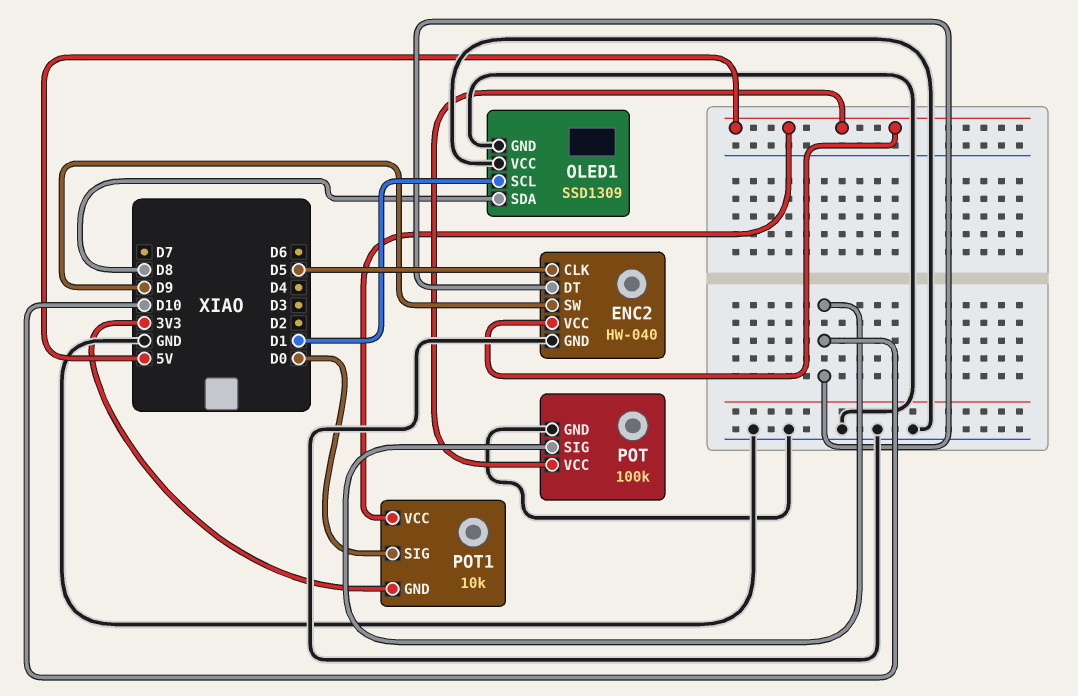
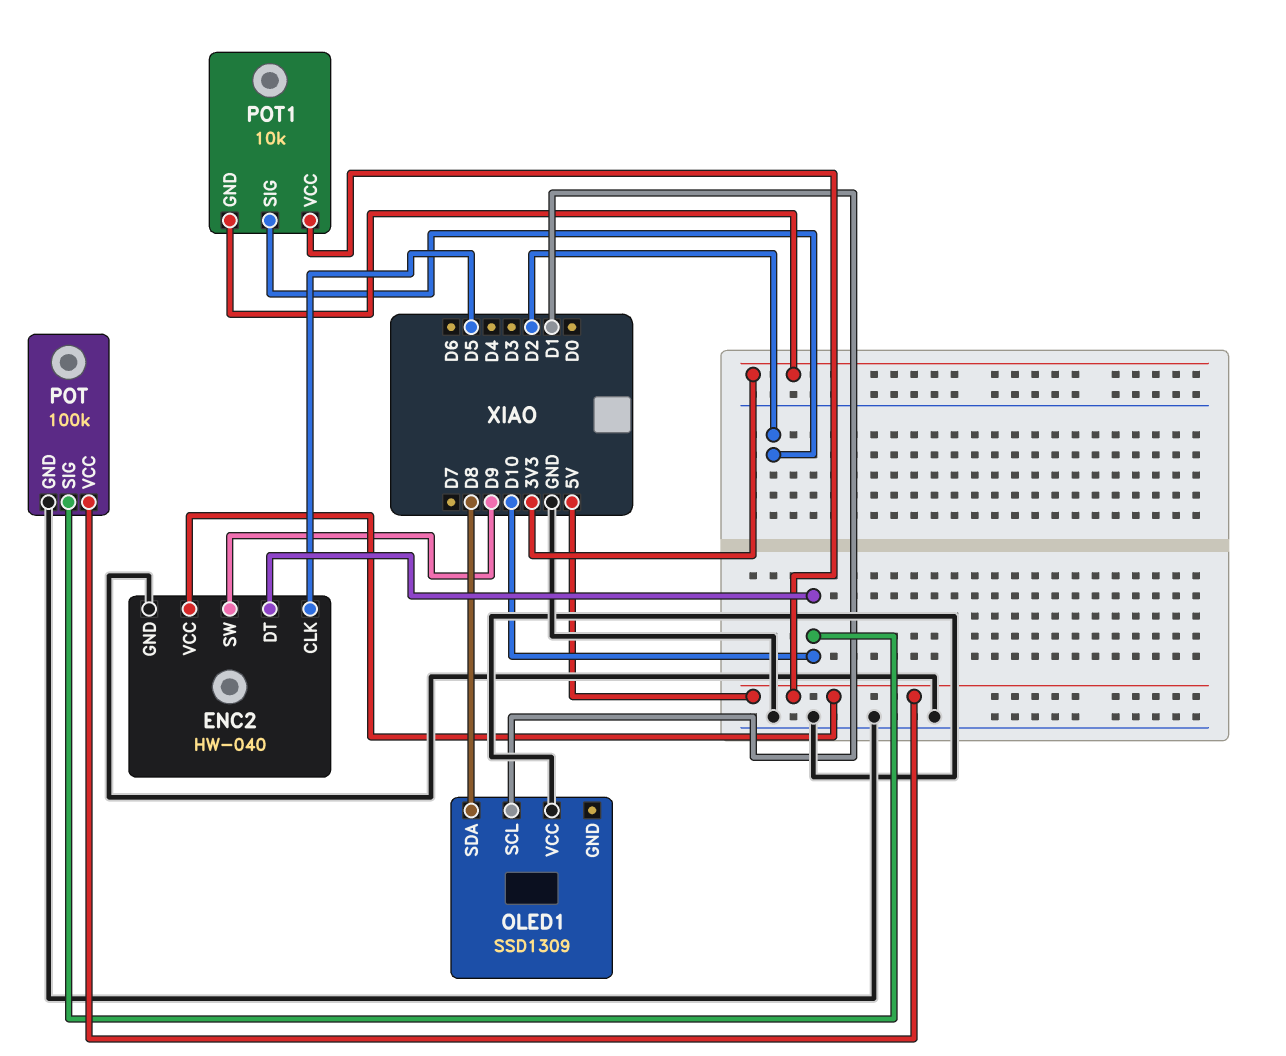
OLED1 pin GND: GND -> none
POT1 pin SIG: D0 -> D2

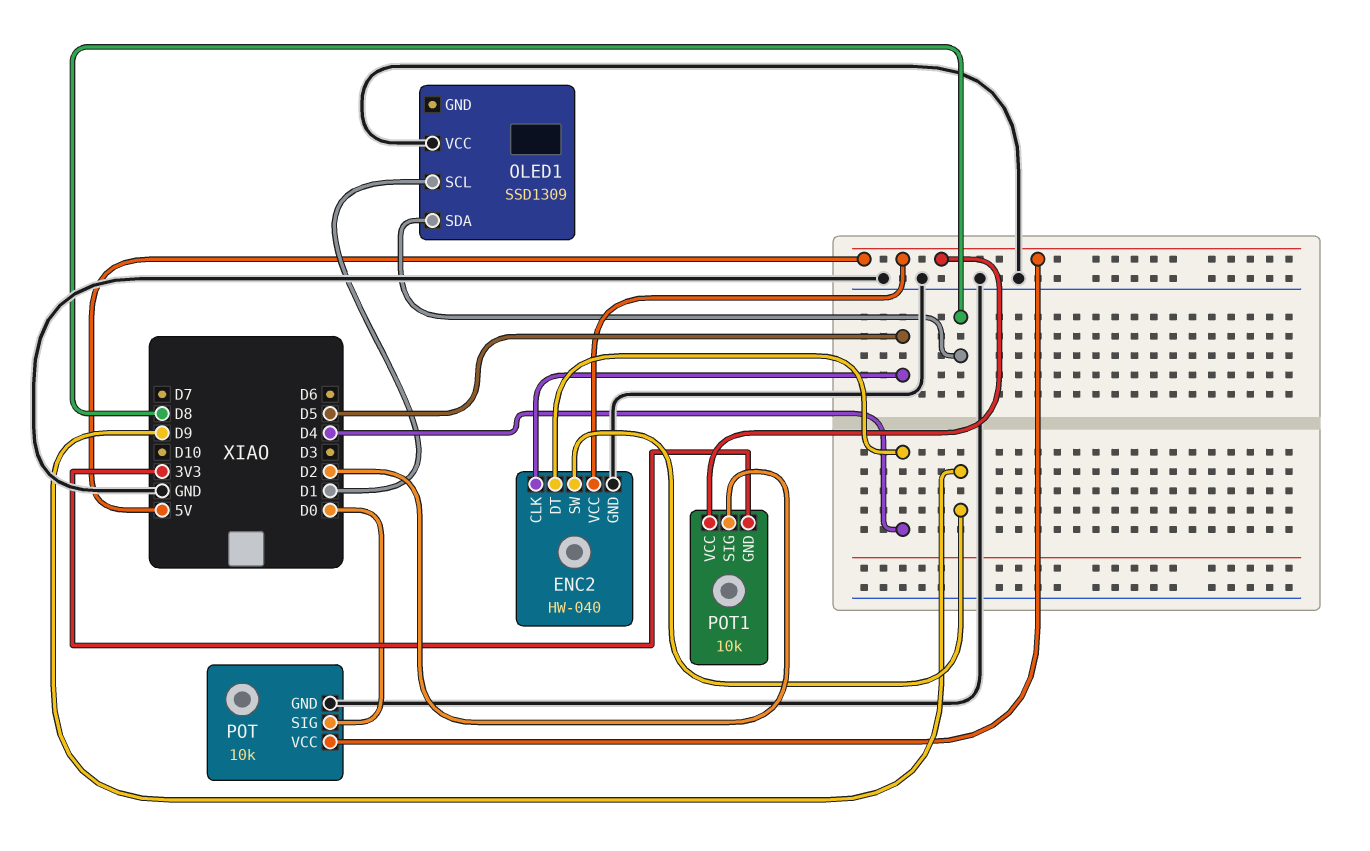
ENC2 pin DT: D10 -> D4
POT: 100k -> 10k
POT pin SIG: D10 -> D0

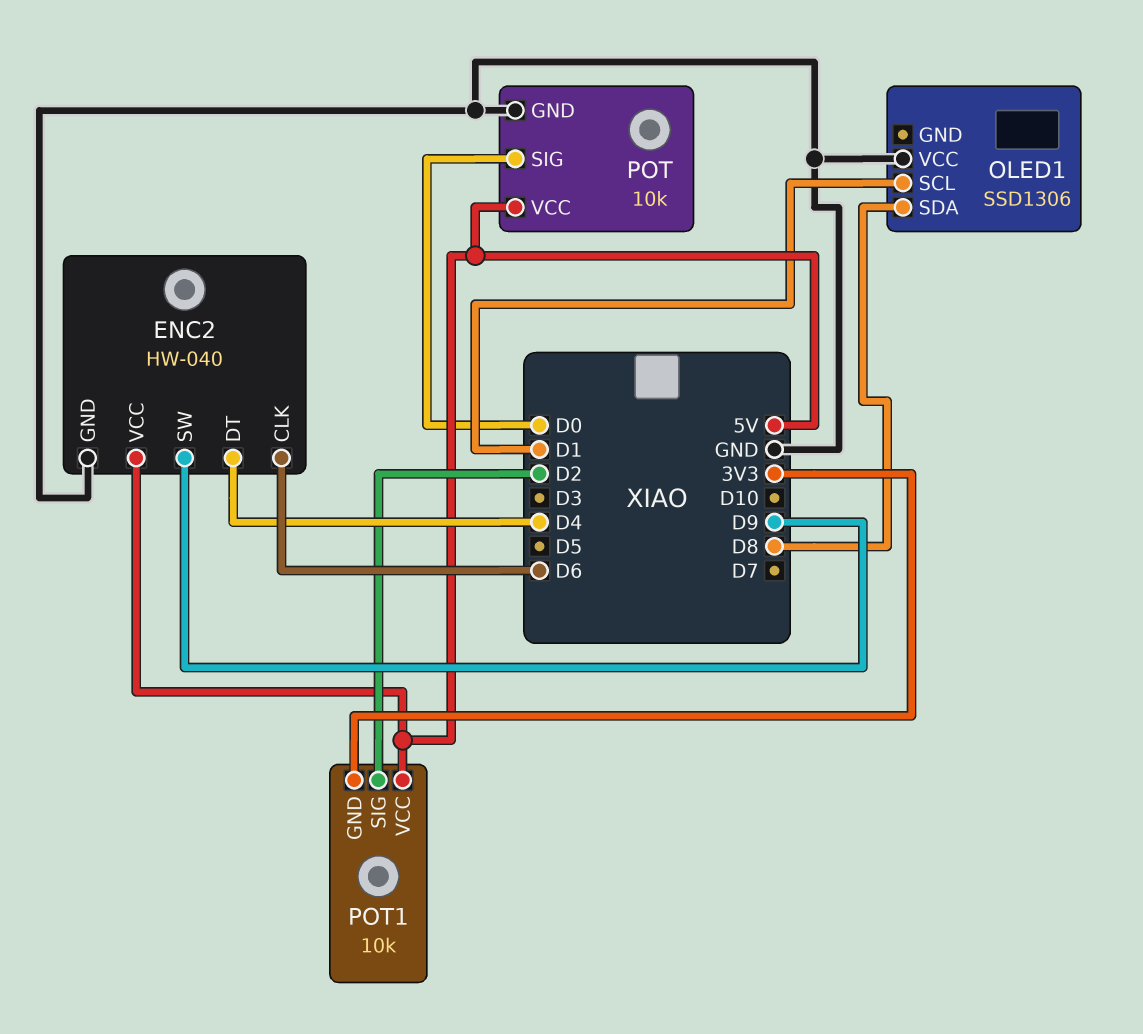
ENC2 pin CLK: D5 -> D6
OLED1: SSD1309 -> SSD1306

